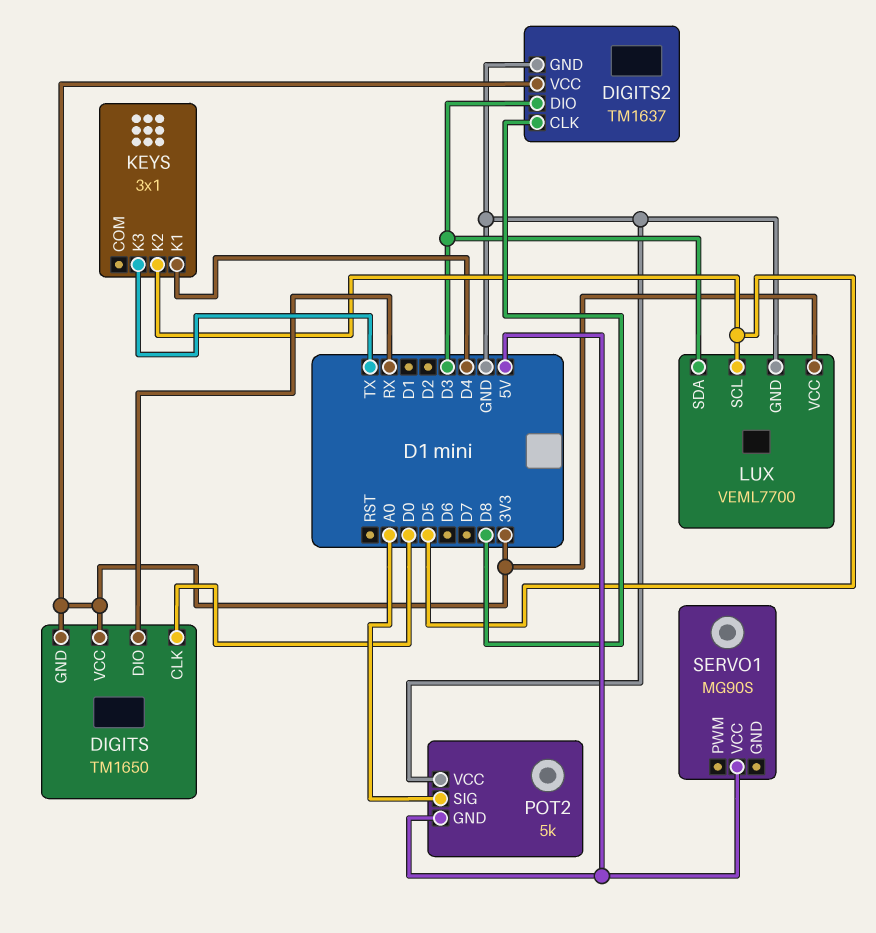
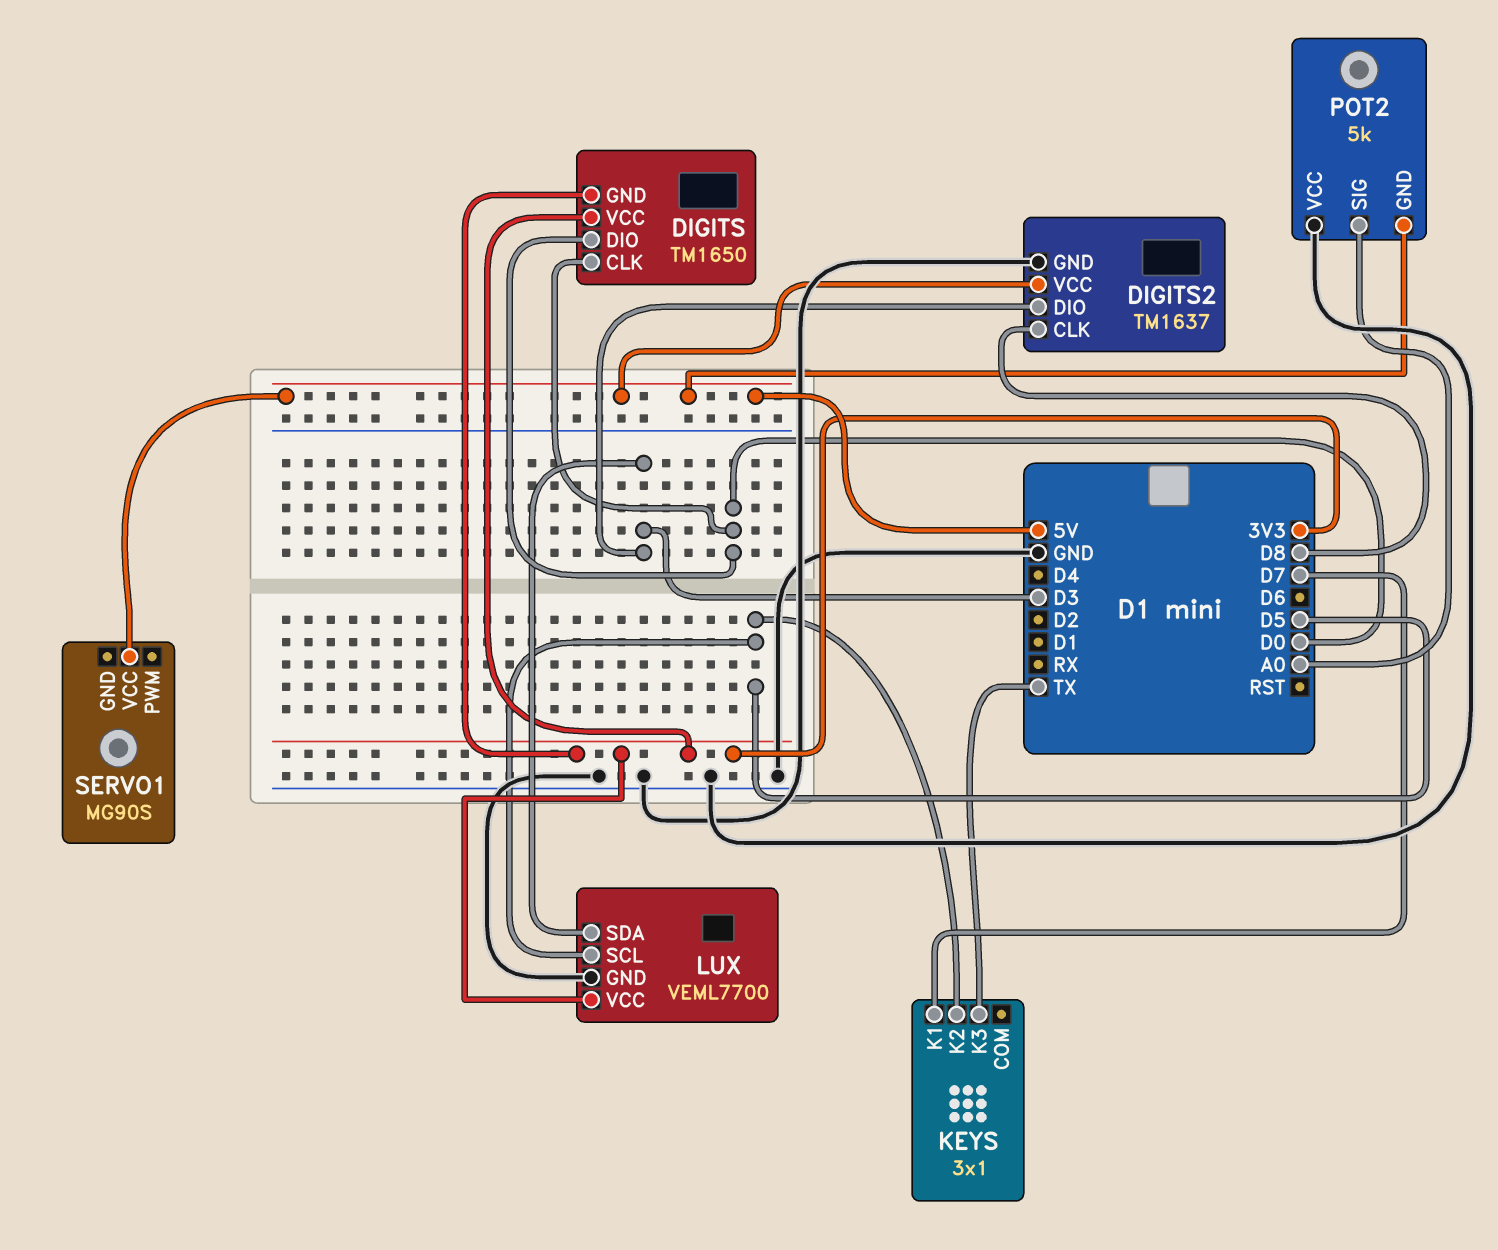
DIGITS pin DIO: RX -> D0
DIGITS2 pin VCC: 3V3 -> 5V
KEYS pin K1: D4 -> D7

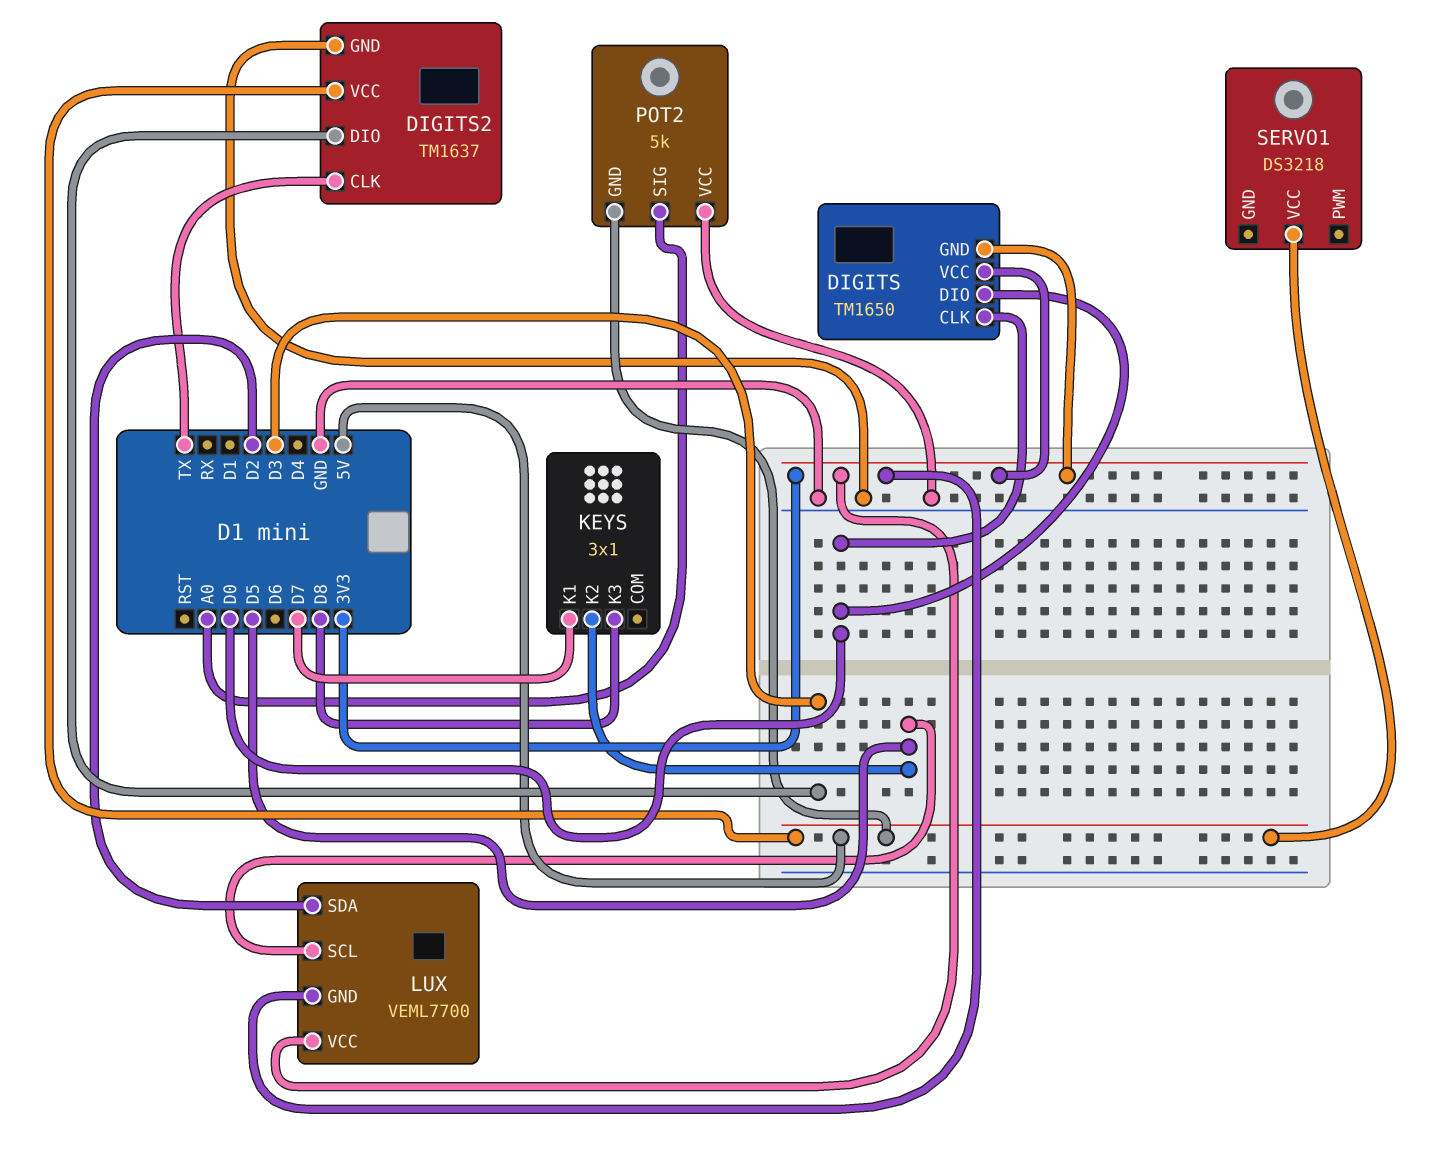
DIGITS2 pin CLK: D8 -> TX
KEYS pin K3: TX -> D8
LUX pin GND: GND -> 3V3
LUX pin SDA: D3 -> D2
SERVO1: MG90S -> DS3218

